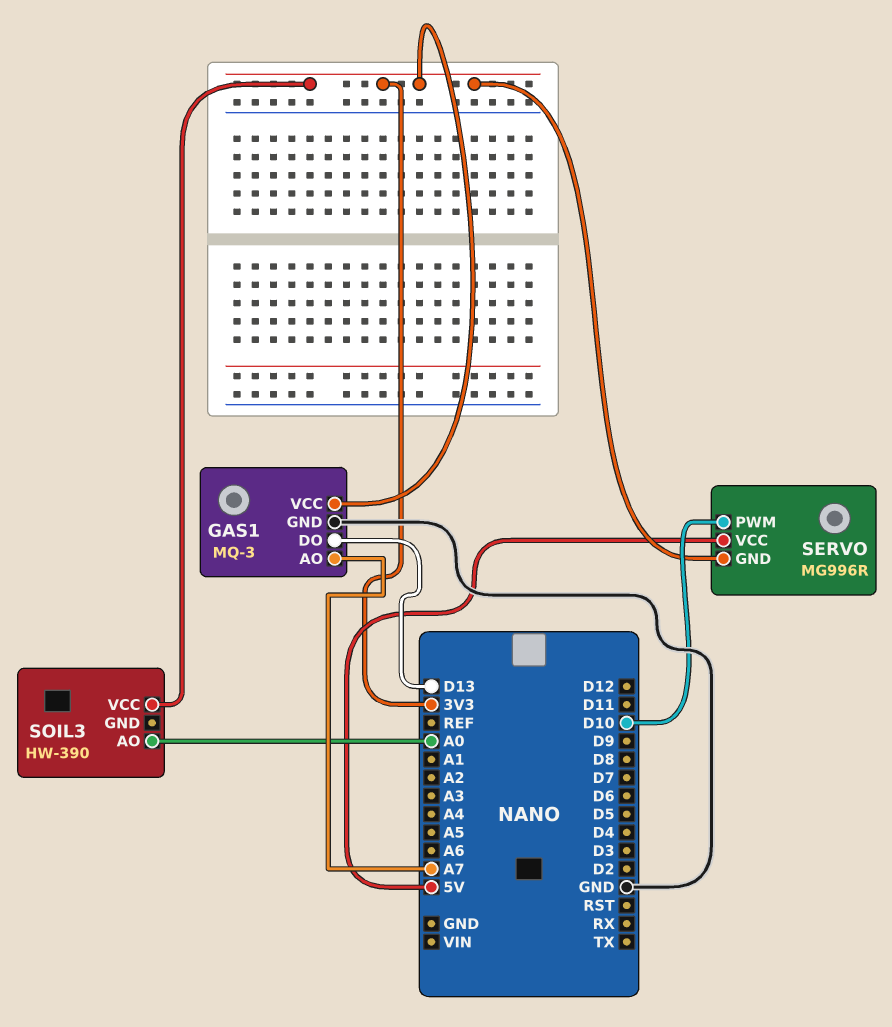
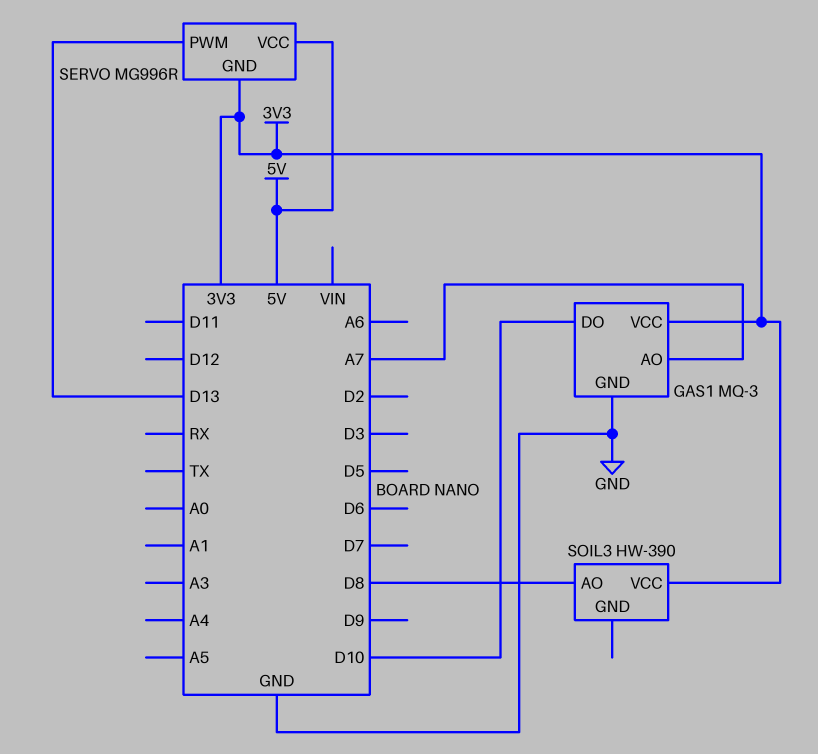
GAS1 pin DO: D13 -> D10
SERVO pin PWM: D10 -> D13
SOIL3 pin AO: A0 -> D8

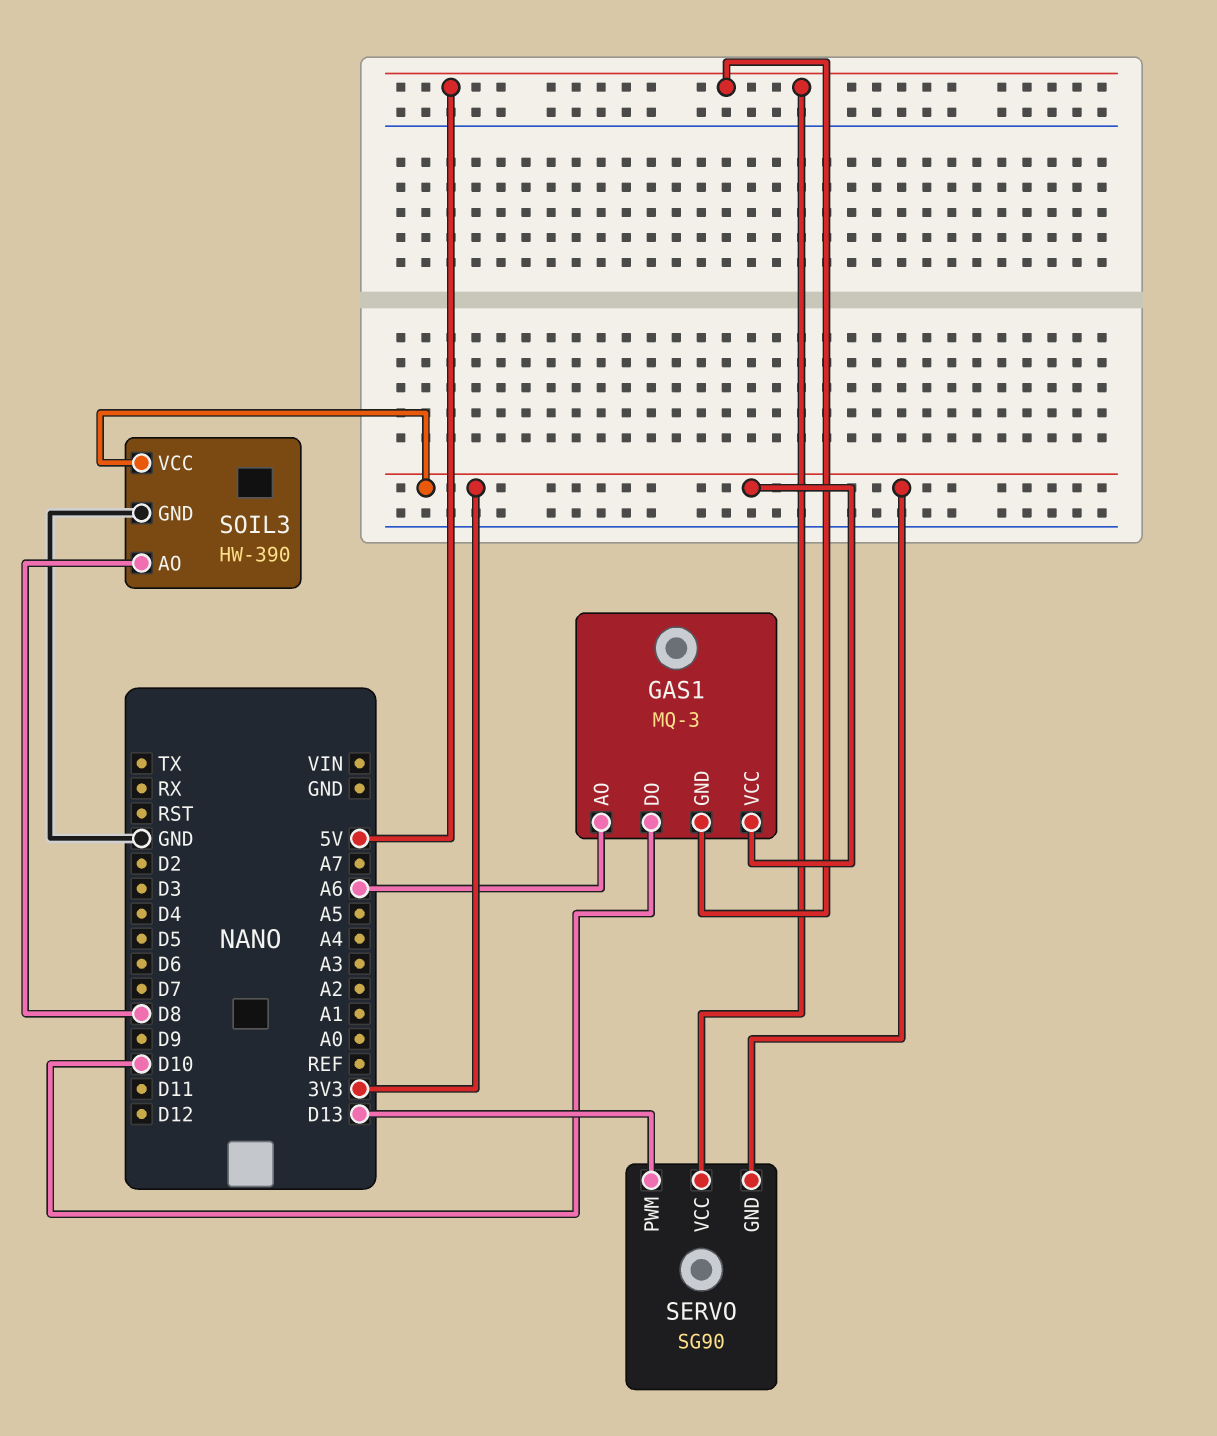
GAS1 pin AO: A7 -> A6
GAS1 pin GND: GND -> 5V
SERVO: MG996R -> SG90
SOIL3 pin GND: none -> GND

